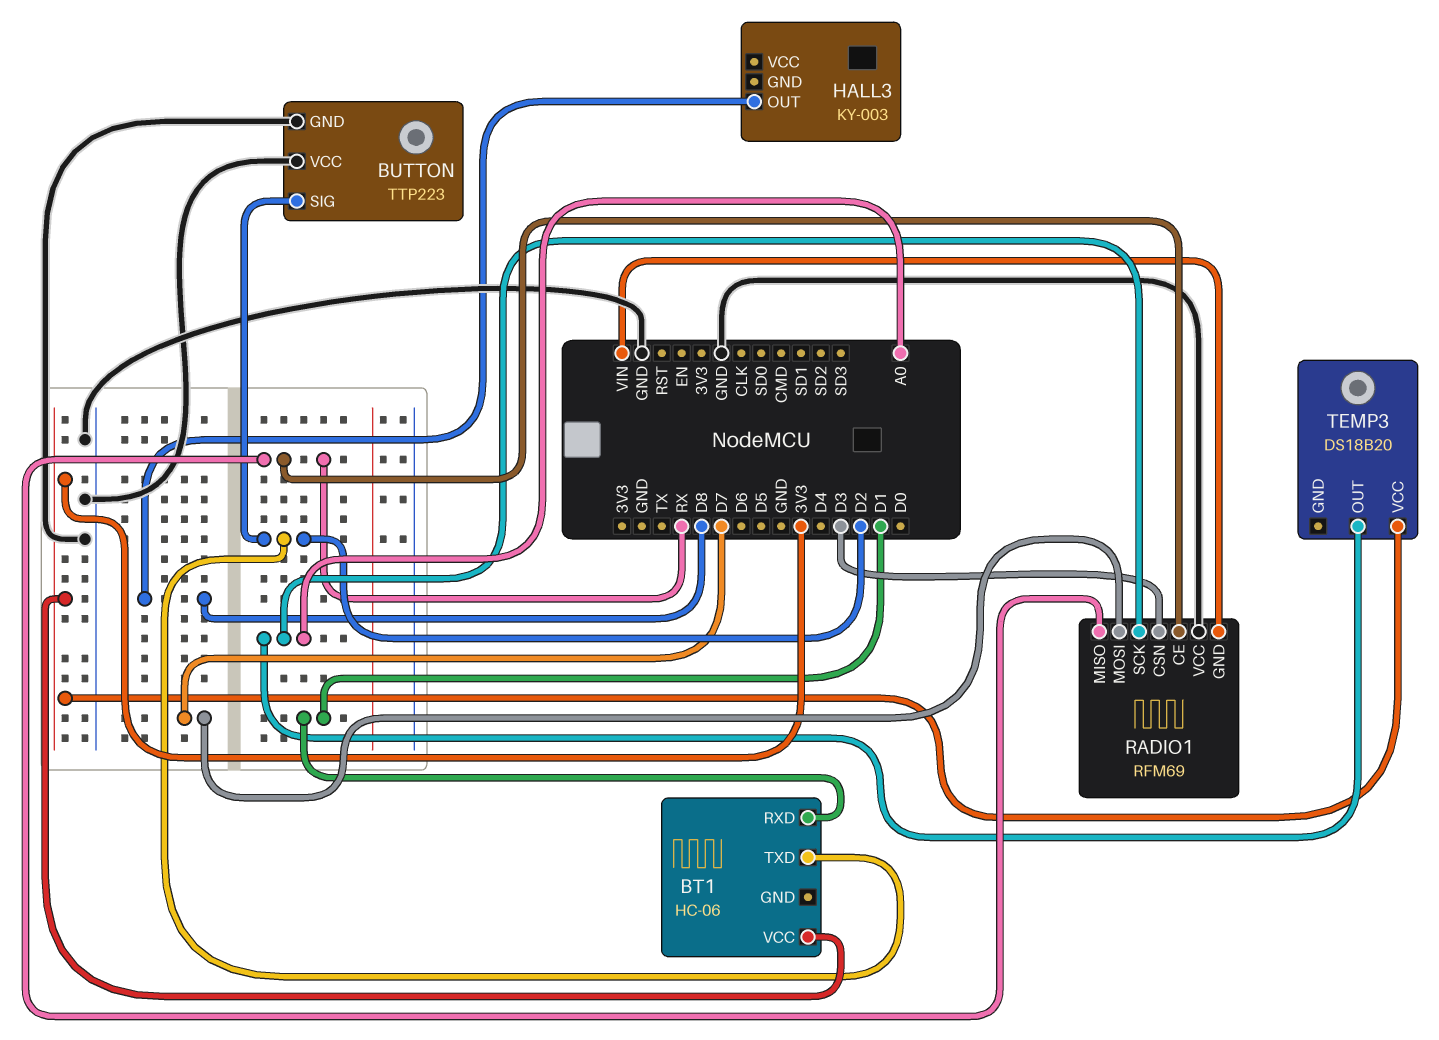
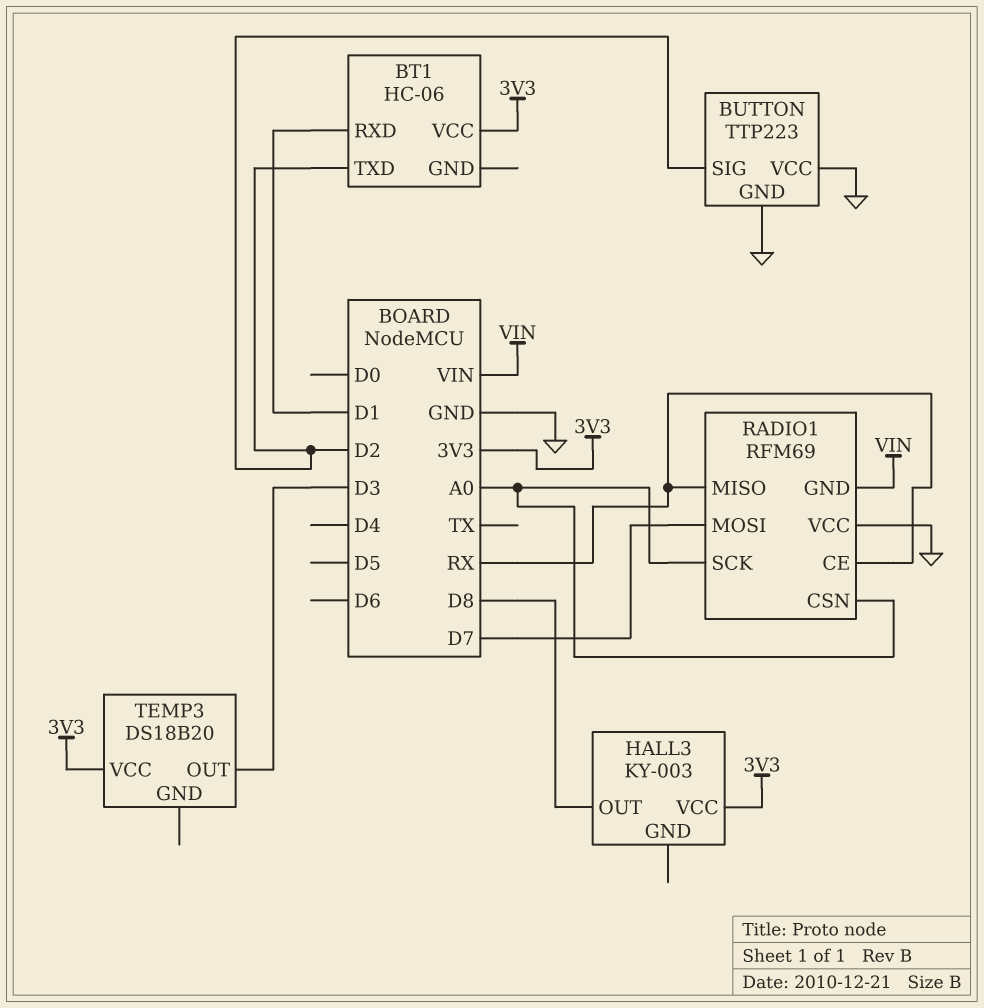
HALL3 pin VCC: none -> 3V3
RADIO1 pin CSN: D3 -> A0
TEMP3 pin OUT: A0 -> D3

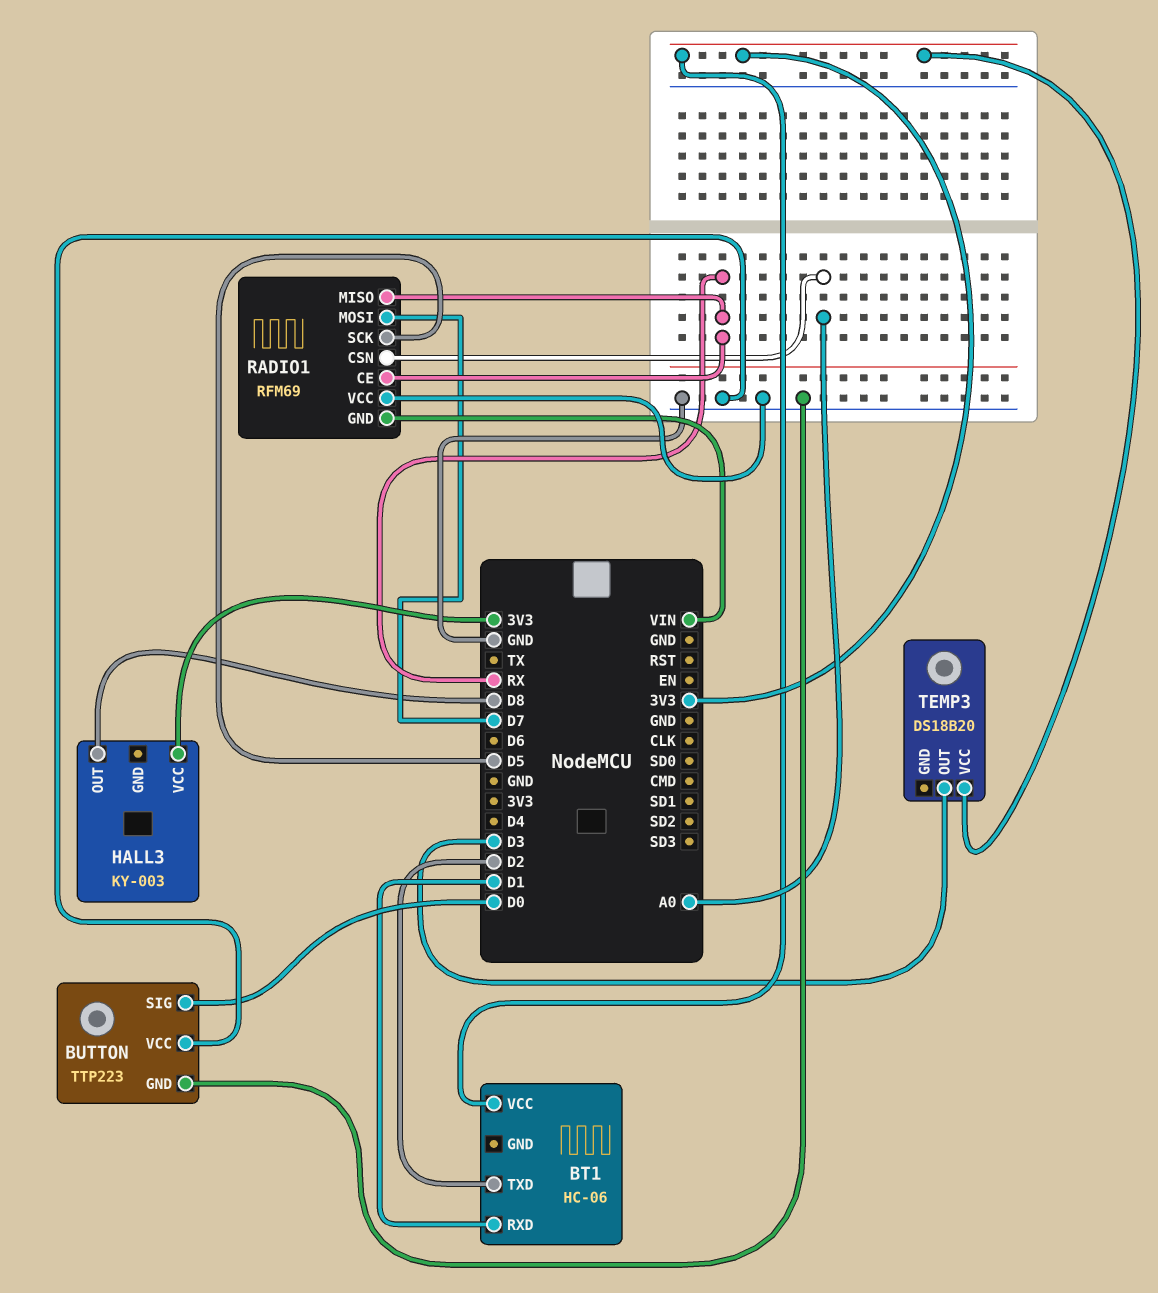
BUTTON pin SIG: D2 -> D0
RADIO1 pin SCK: A0 -> D5

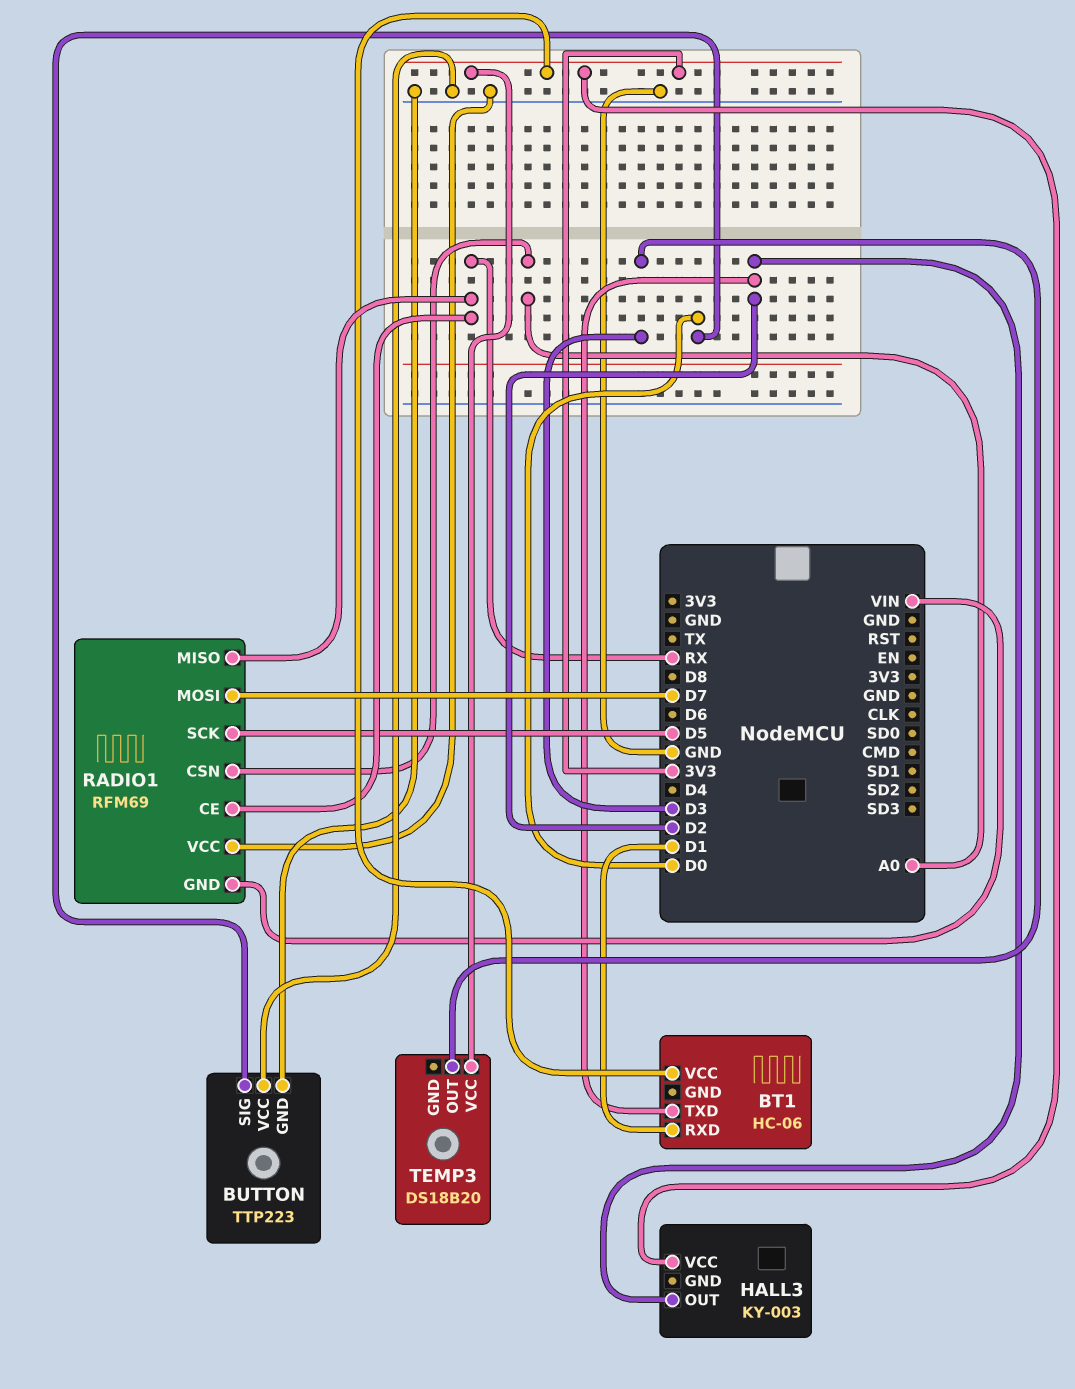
HALL3 pin OUT: D8 -> D2

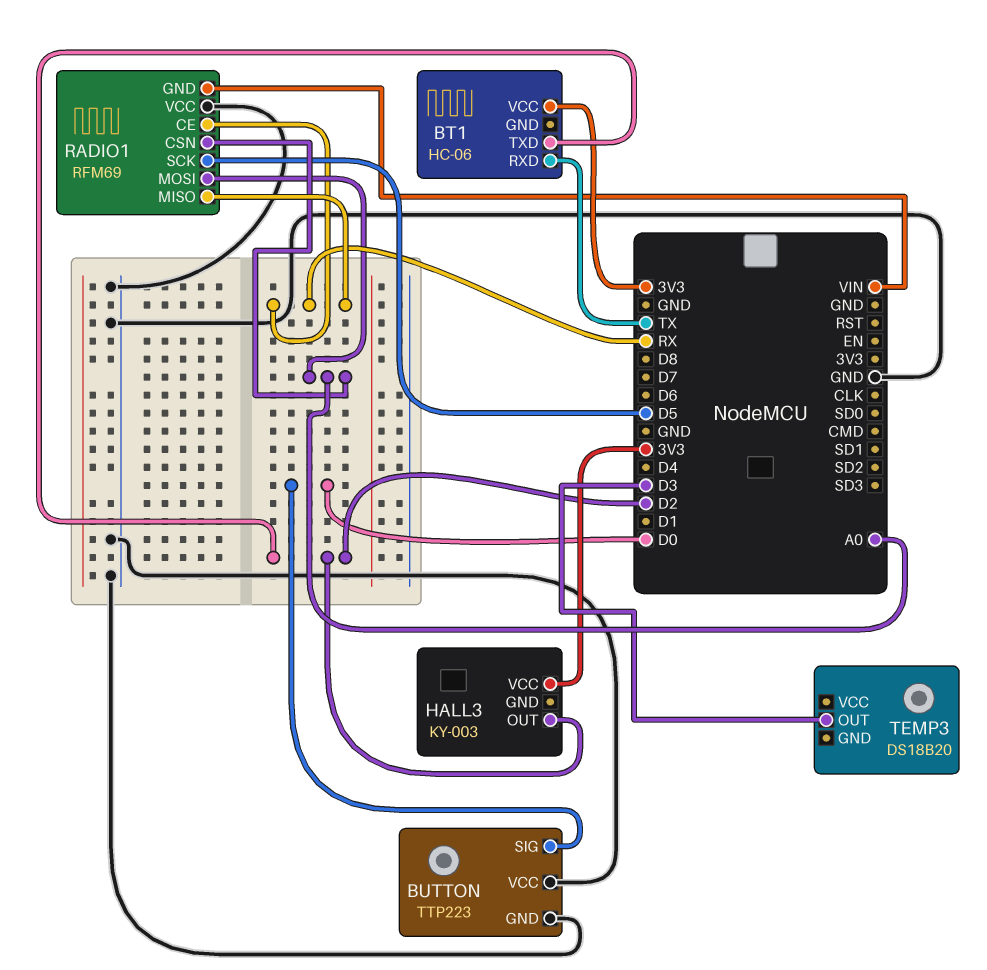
BT1 pin RXD: D1 -> TX
RADIO1 pin MOSI: D7 -> A0
TEMP3 pin VCC: 3V3 -> none

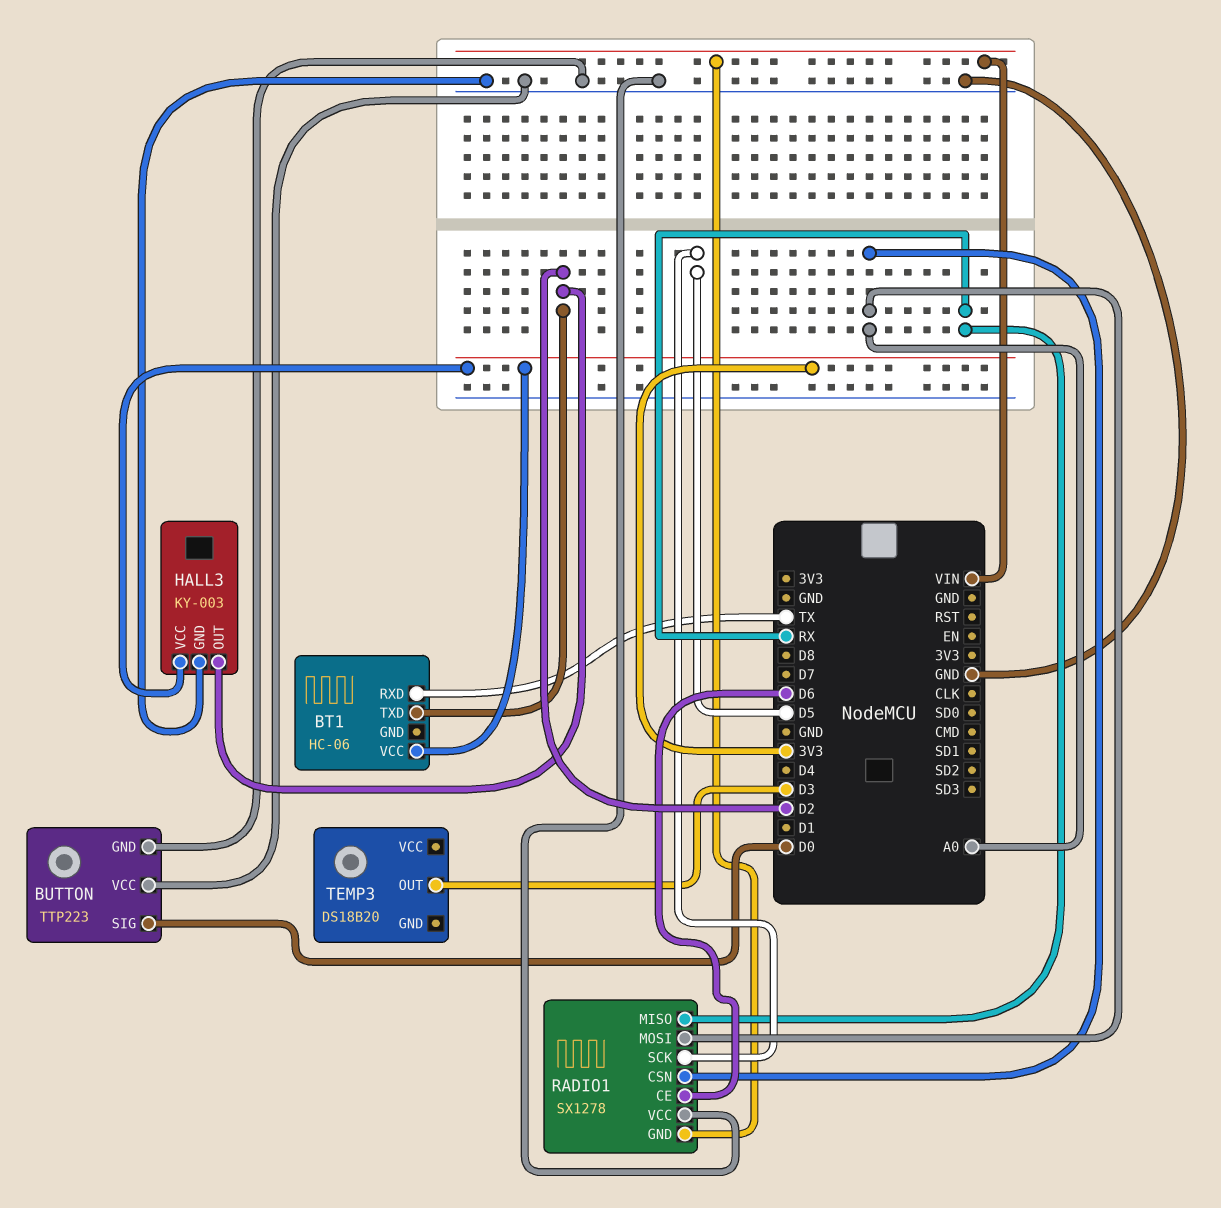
HALL3 pin GND: none -> GND
RADIO1: RFM69 -> SX1278
RADIO1 pin CE: RX -> D6

